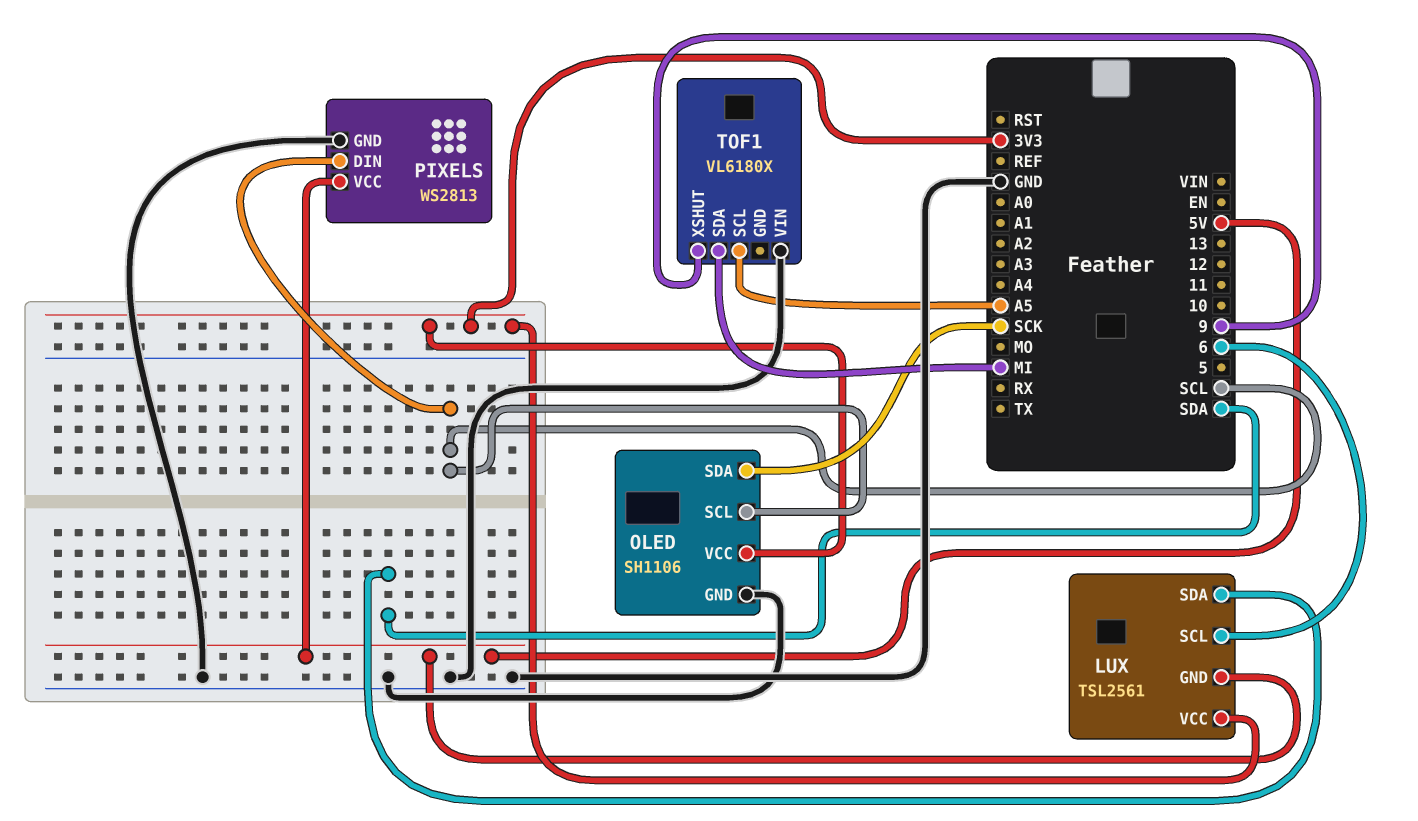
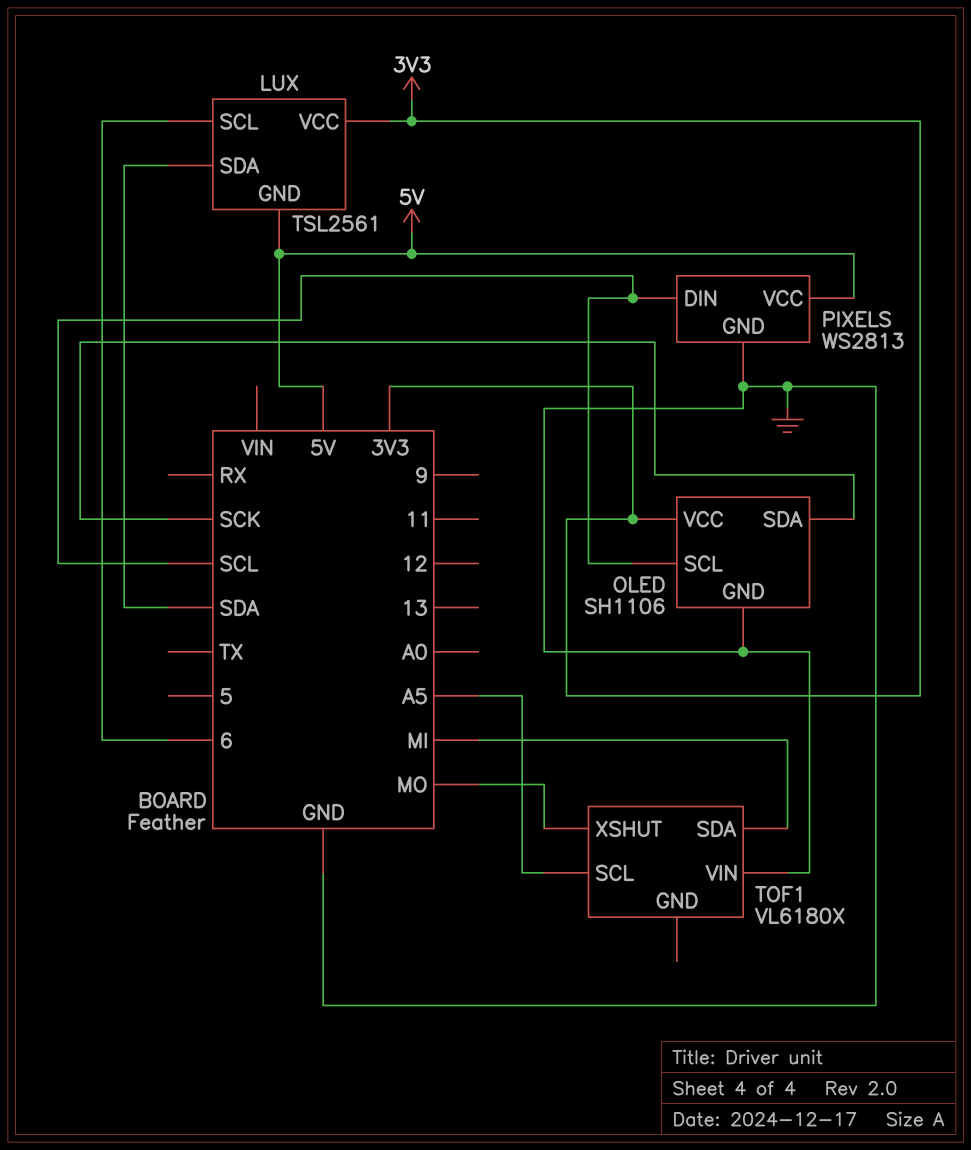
TOF1 pin XSHUT: 9 -> MO

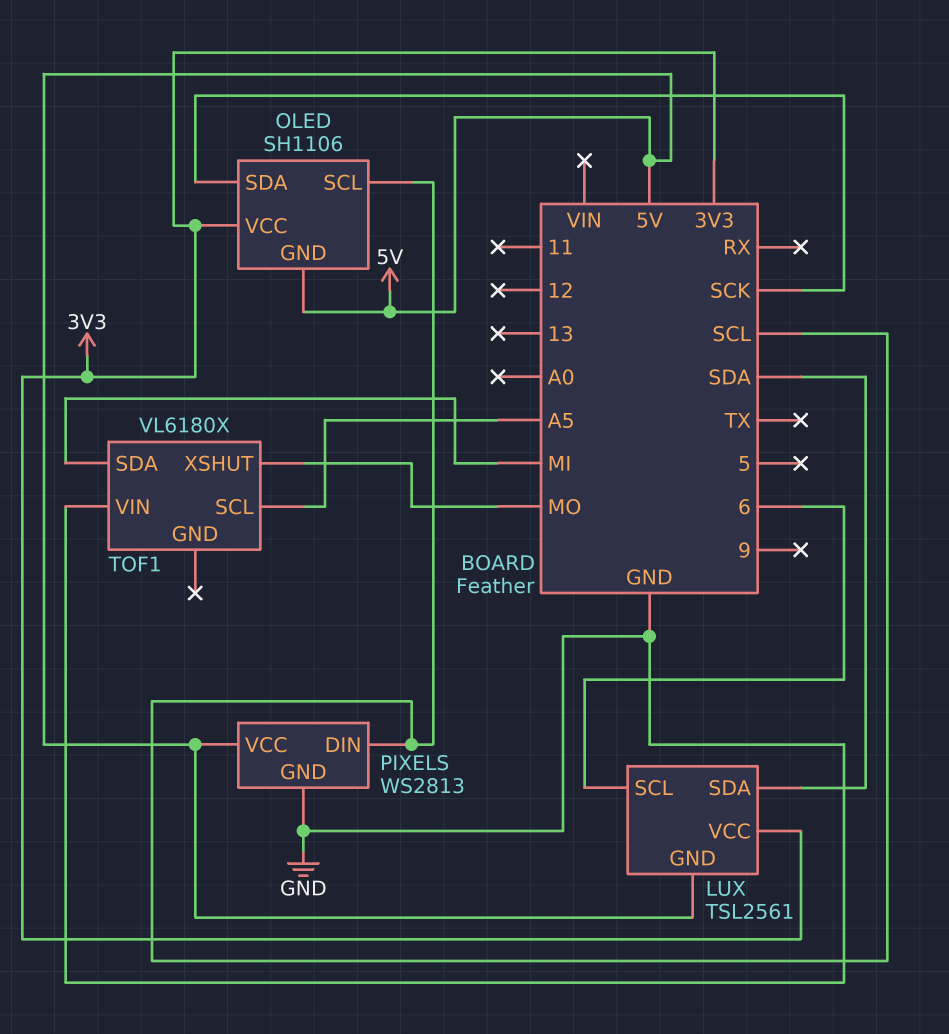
OLED pin GND: GND -> 5V

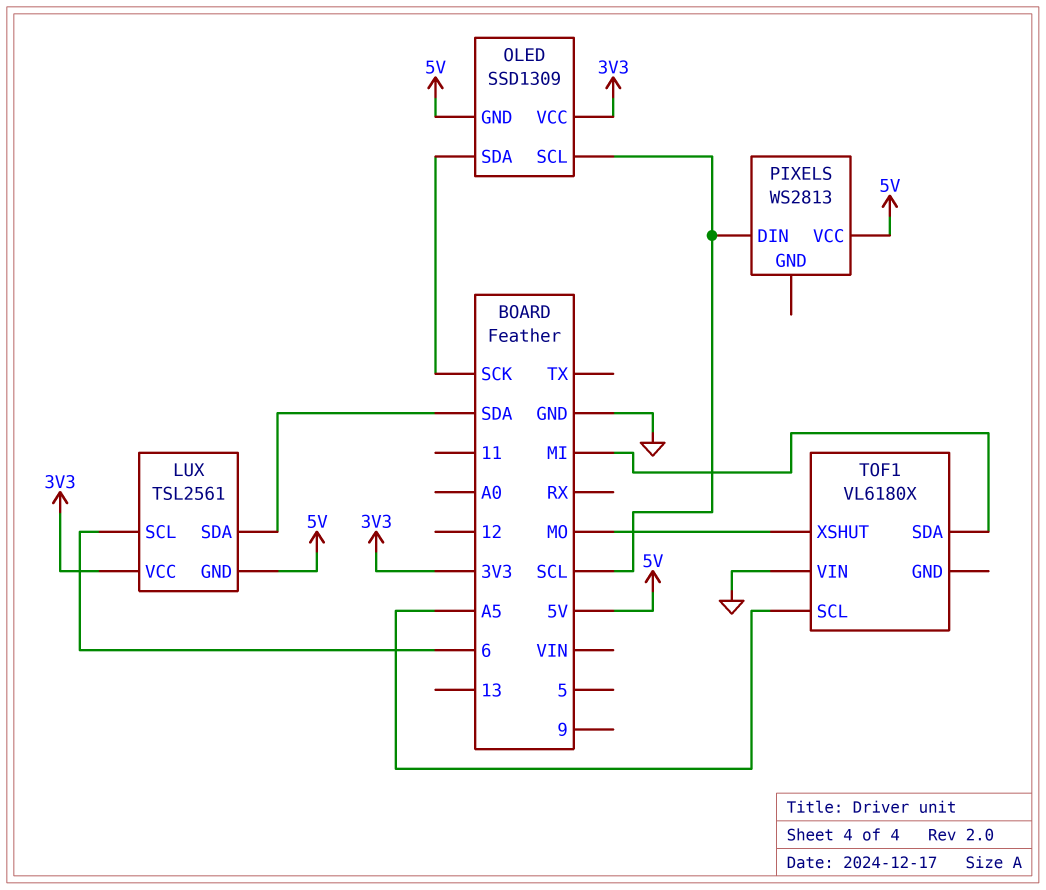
OLED: SH1106 -> SSD1309
PIXELS pin GND: GND -> none

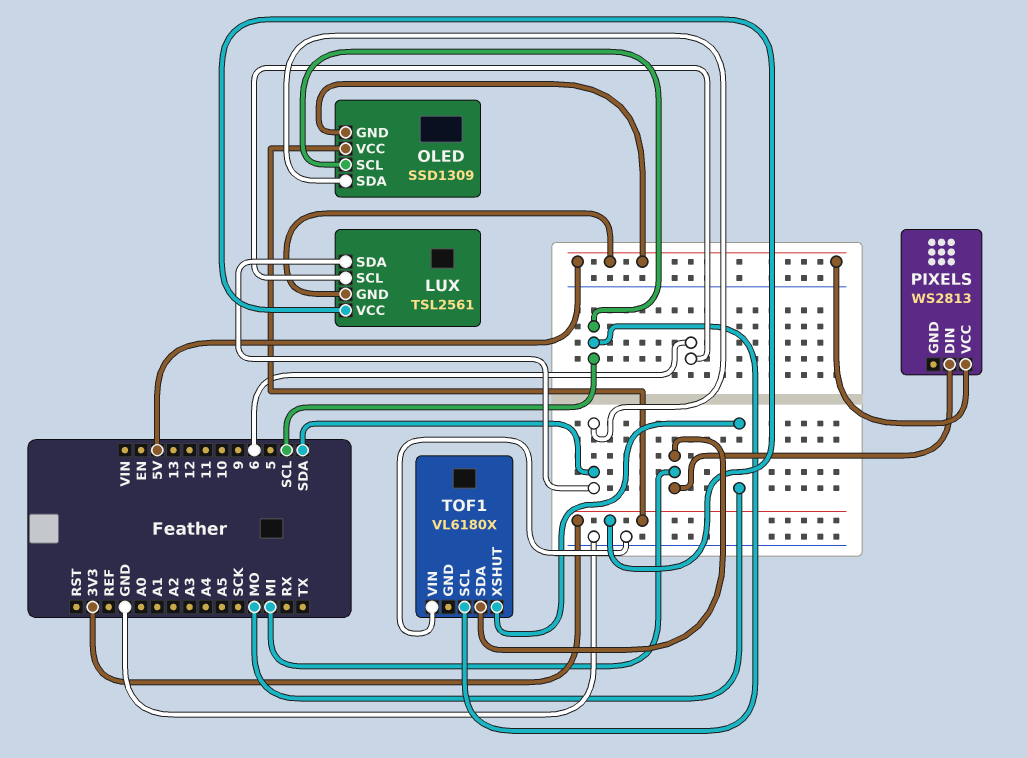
OLED pin SDA: SCK -> SDA
PIXELS pin DIN: SCL -> MI
TOF1 pin SCL: A5 -> SCL

